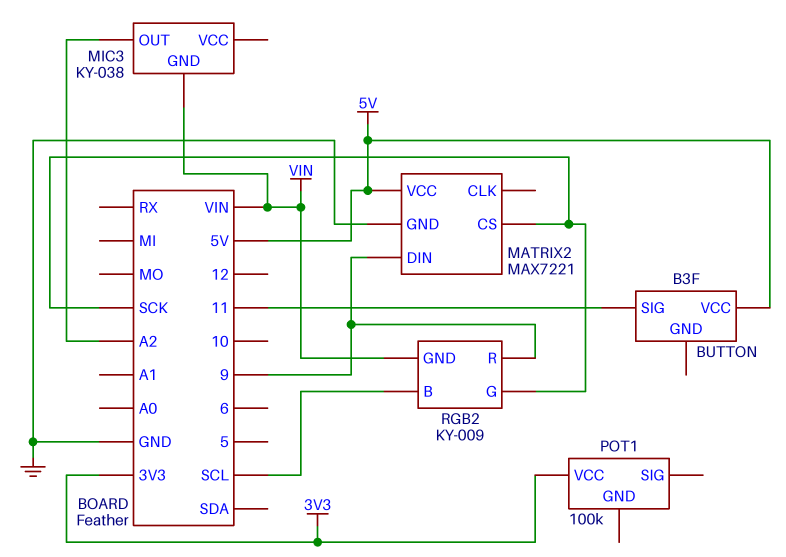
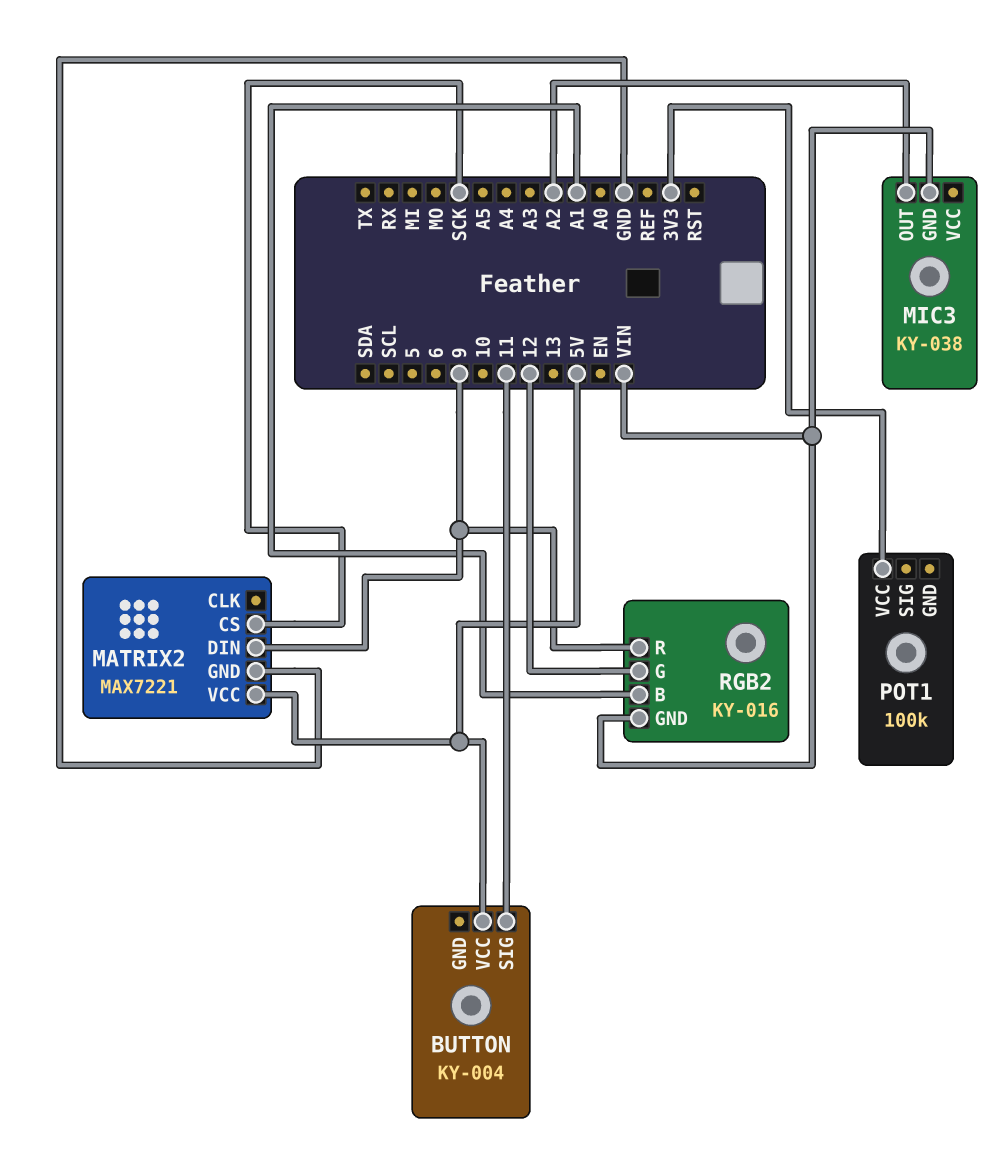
BUTTON: B3F -> KY-004
RGB2: KY-009 -> KY-016
RGB2 pin B: SCL -> A1
RGB2 pin G: SCK -> 12

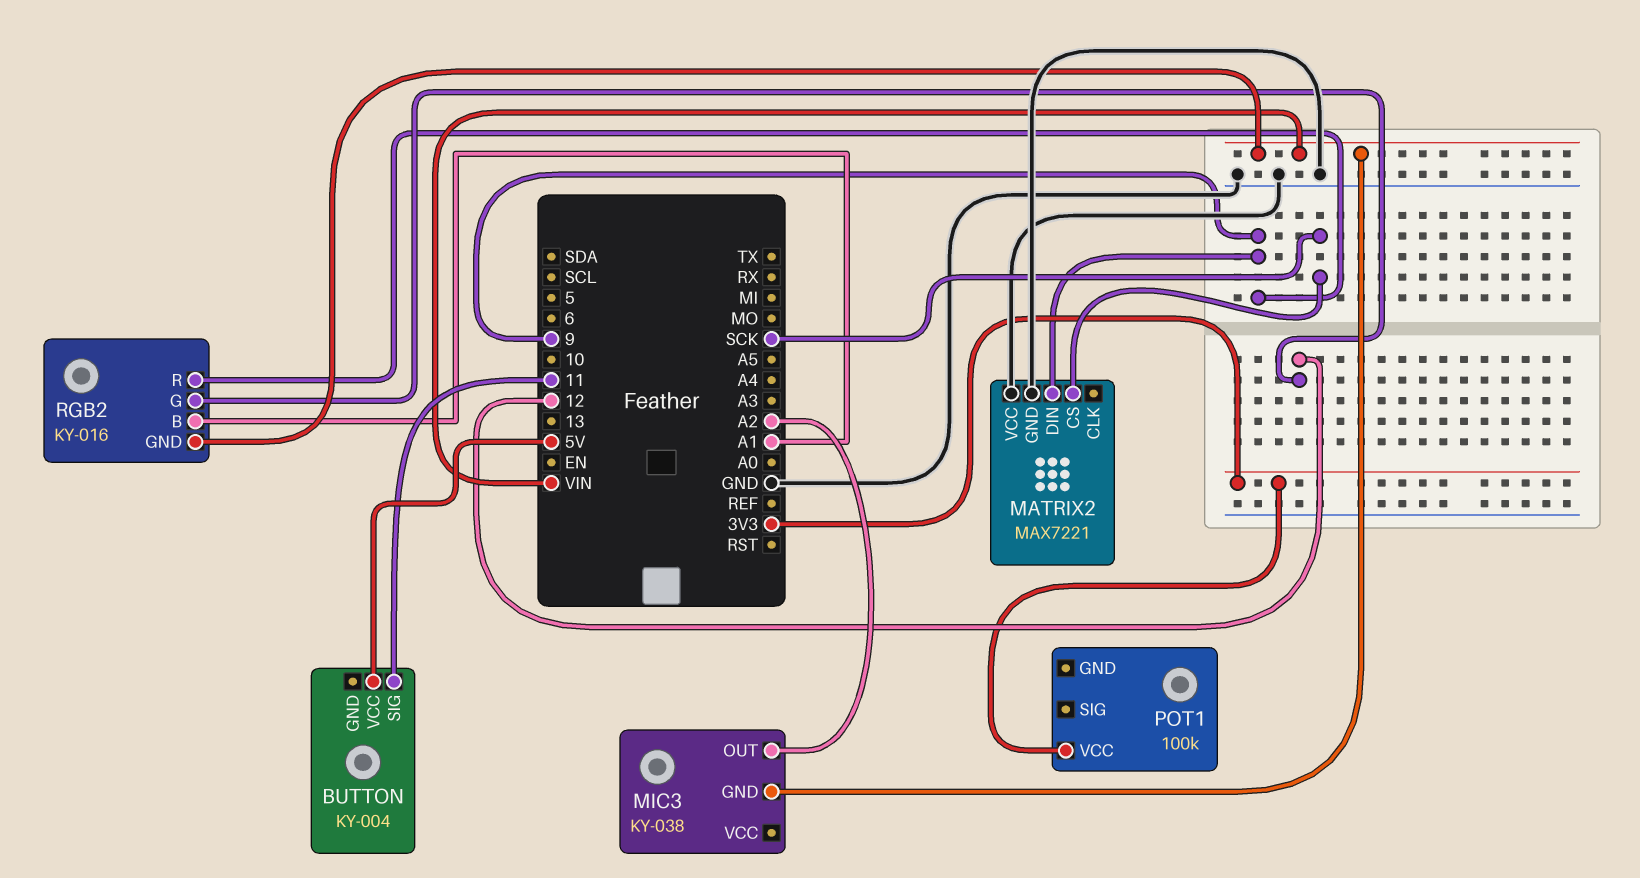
MATRIX2 pin VCC: 5V -> GND

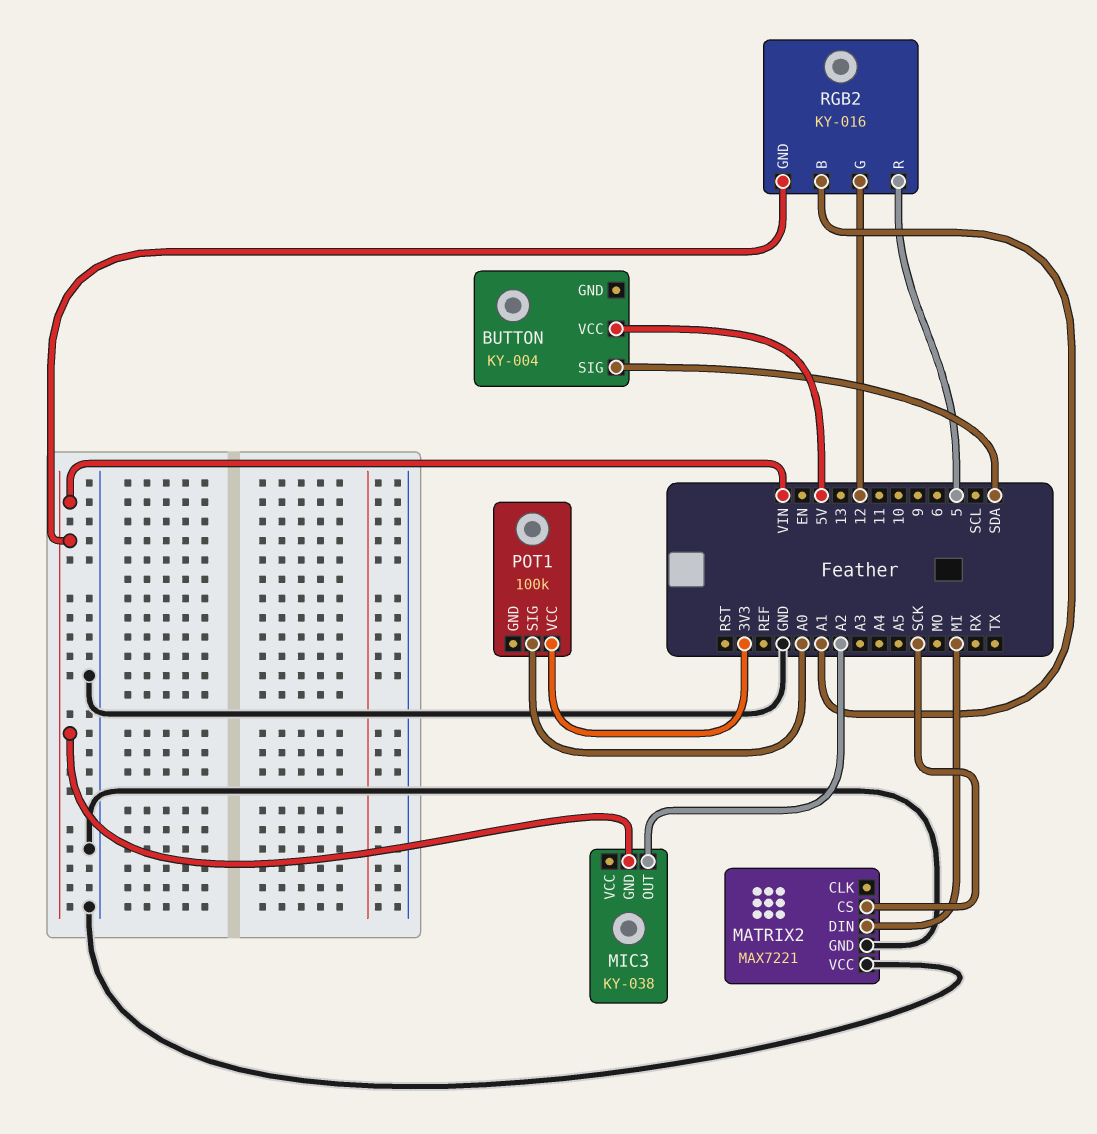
BUTTON pin SIG: 11 -> SDA
MATRIX2 pin DIN: 9 -> MI
POT1 pin SIG: none -> A0
RGB2 pin R: 9 -> 5

